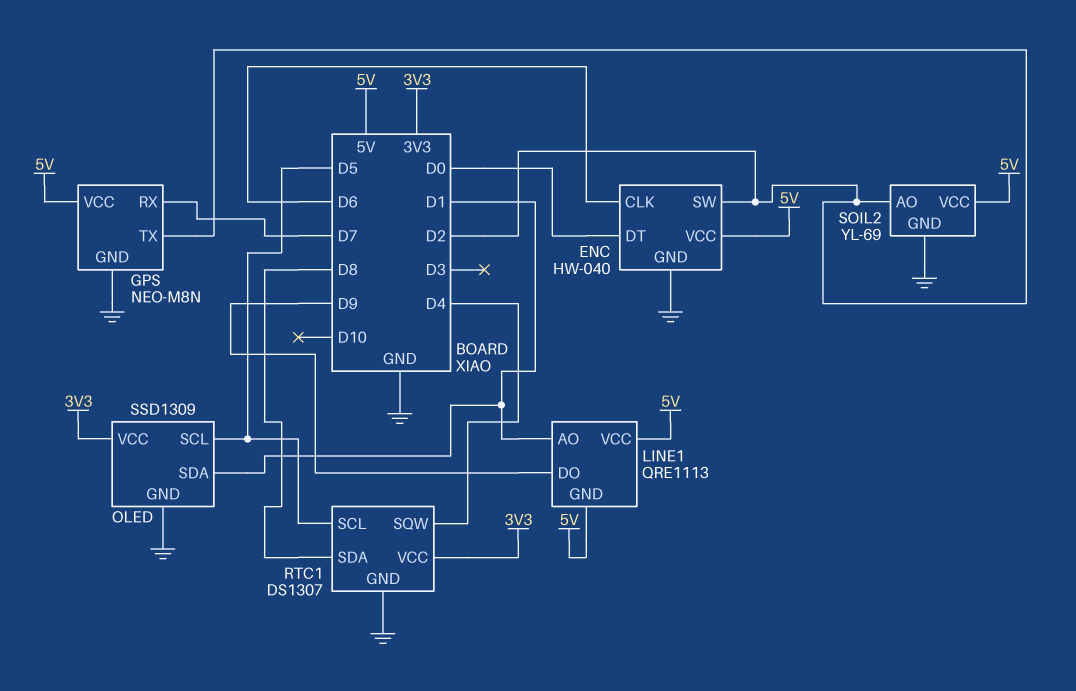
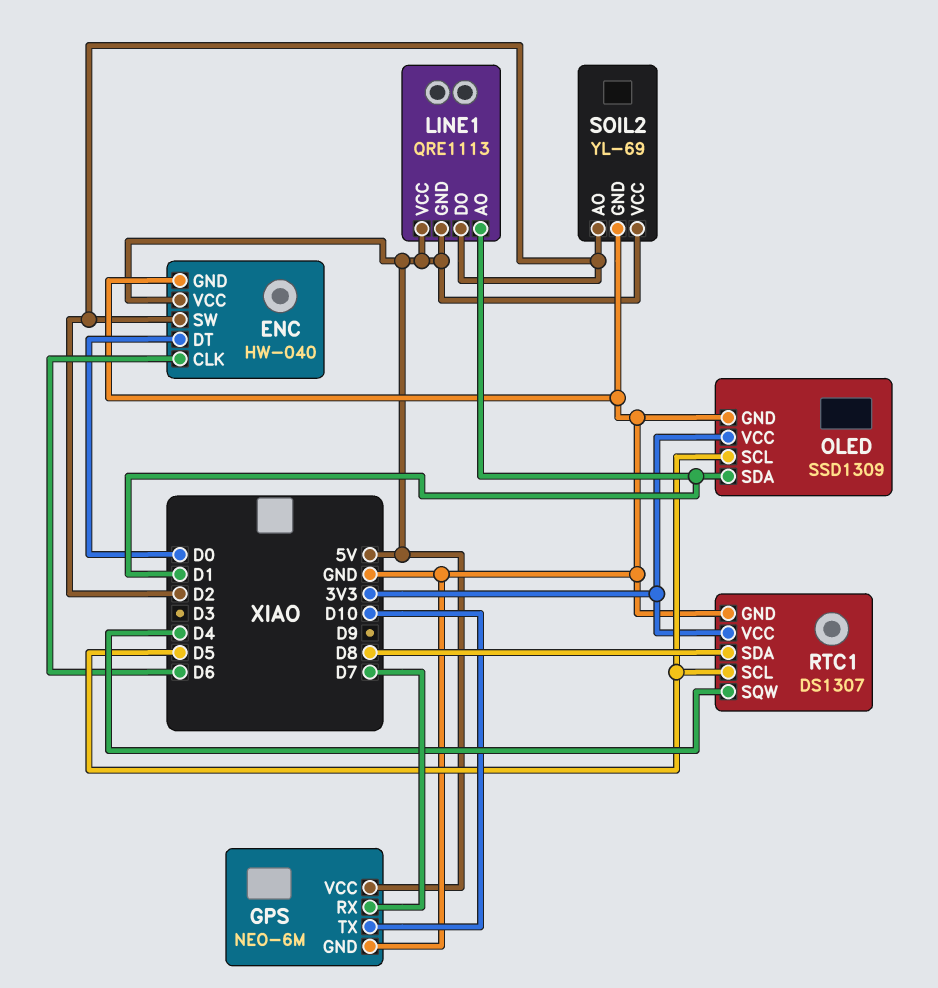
GPS: NEO-M8N -> NEO-6M
GPS pin TX: D2 -> D10
LINE1 pin DO: D9 -> D2

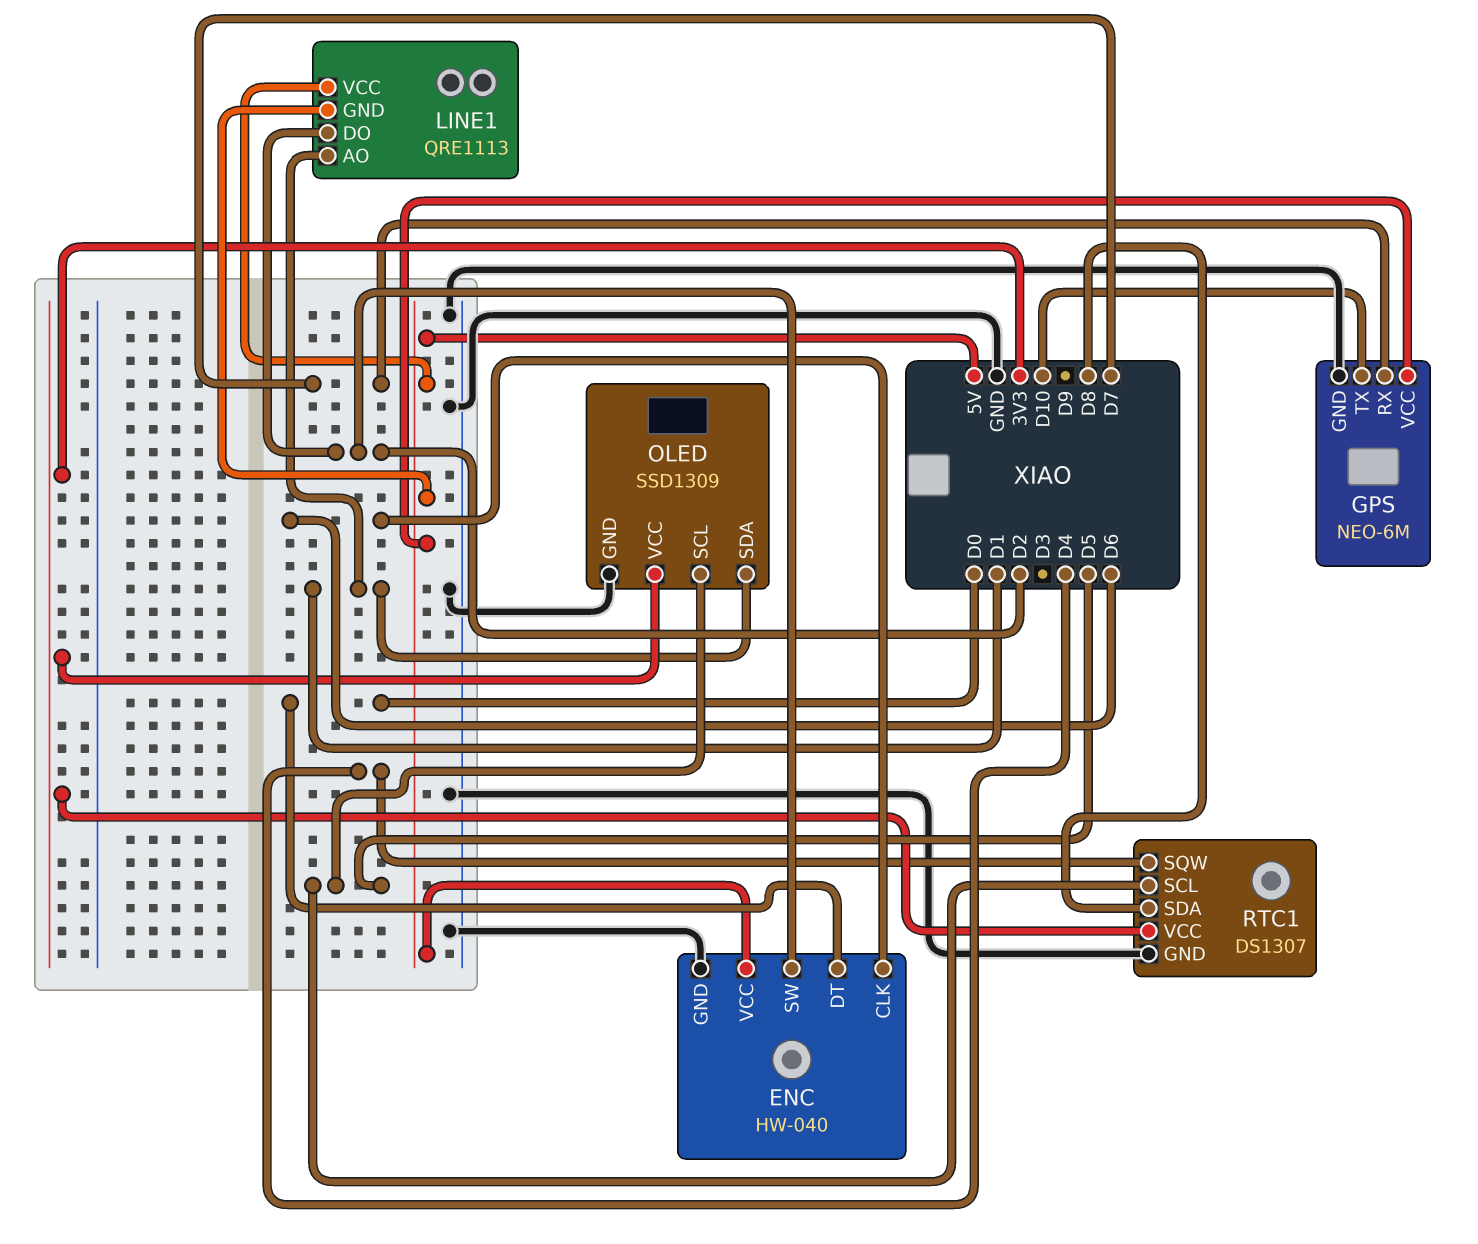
SOIL2: YL-69 -> none
SOIL2 pin AO: D2 -> none
SOIL2 pin GND: GND -> none
SOIL2 pin VCC: 5V -> none

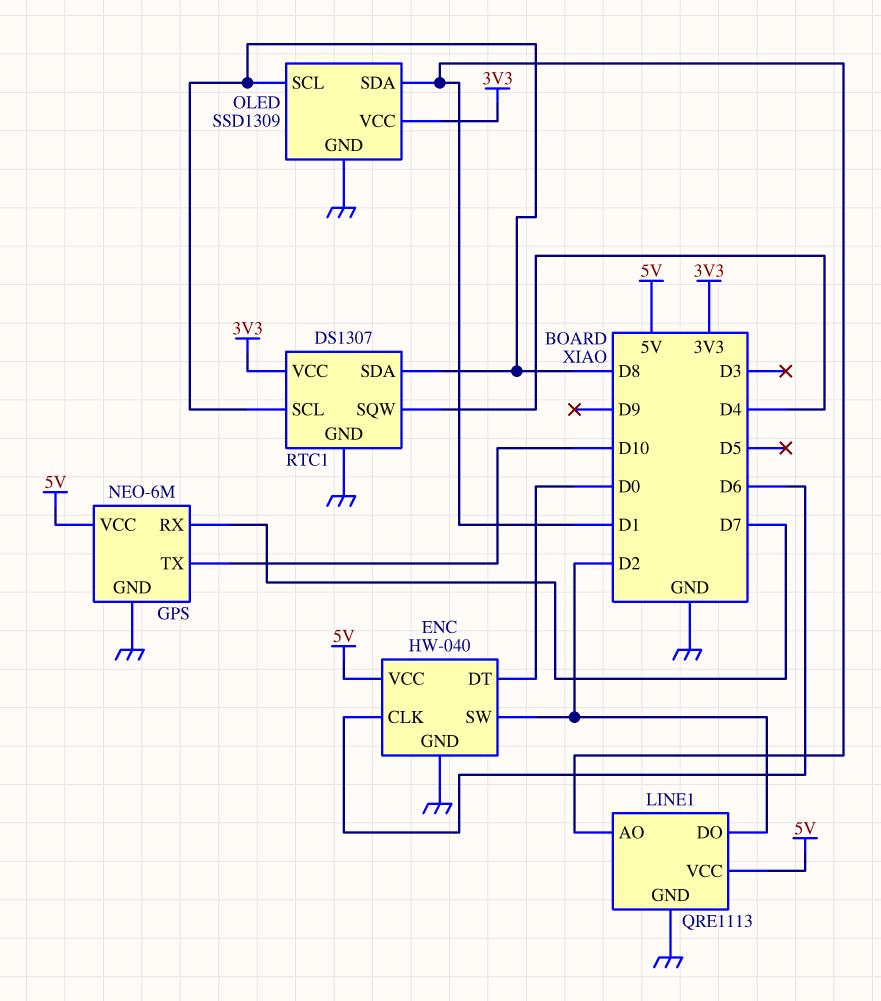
LINE1 pin GND: 5V -> GND
OLED pin SCL: D5 -> D8
RTC1 pin SCL: D5 -> D8

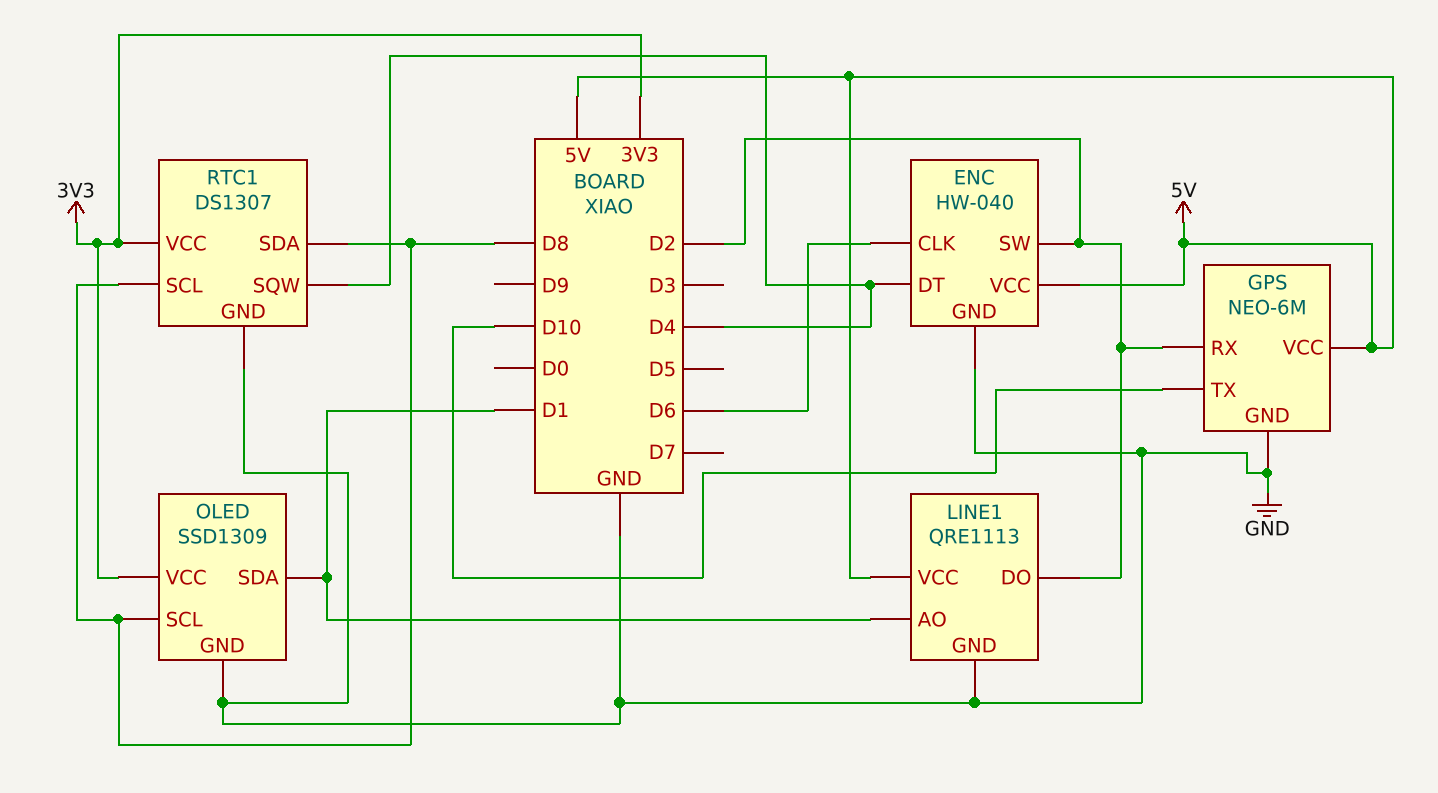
ENC pin DT: D0 -> D4
GPS pin RX: D7 -> D2

